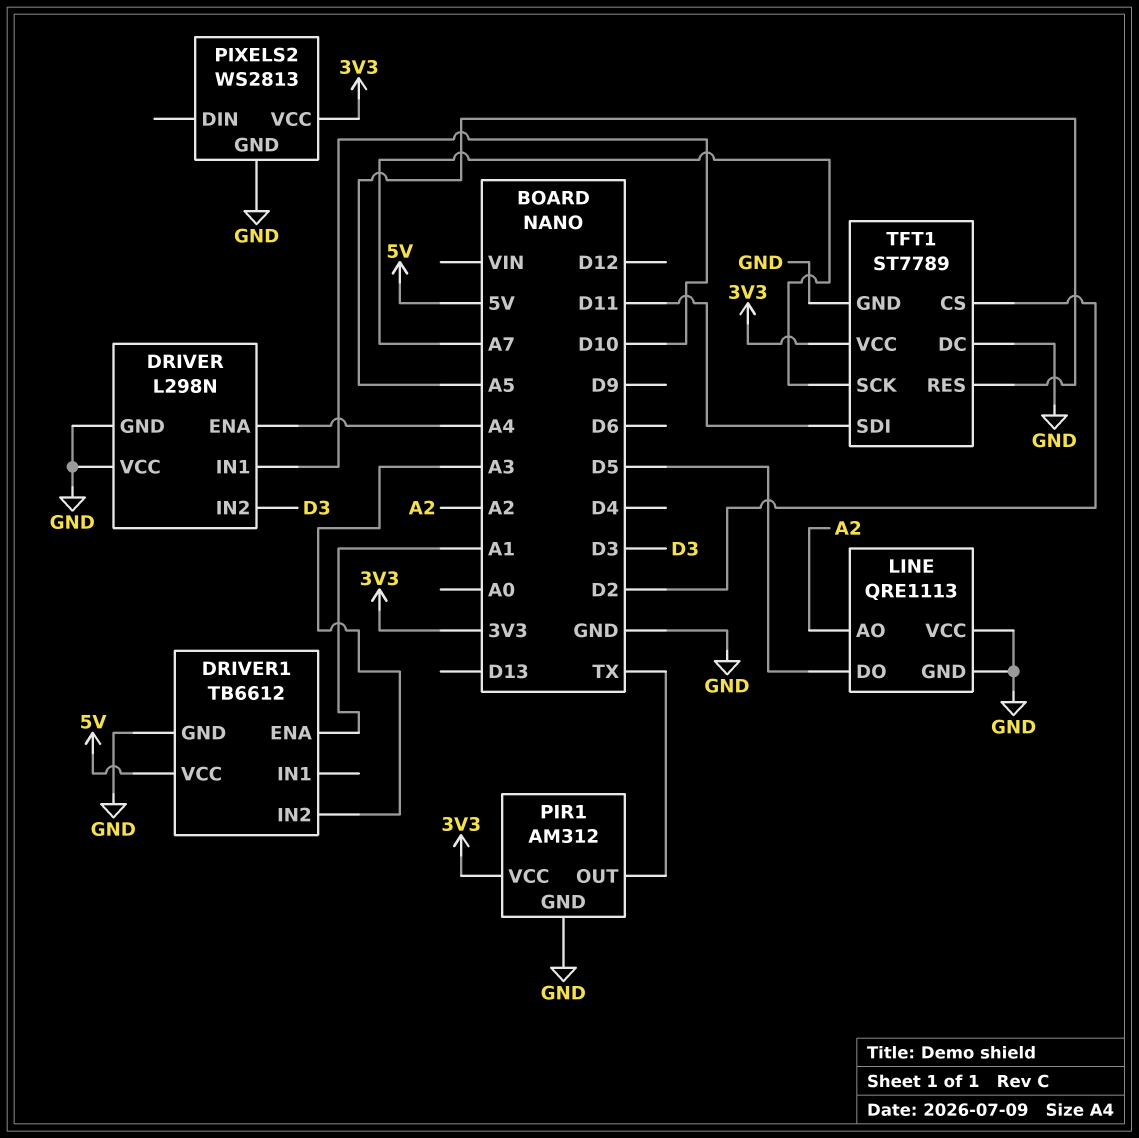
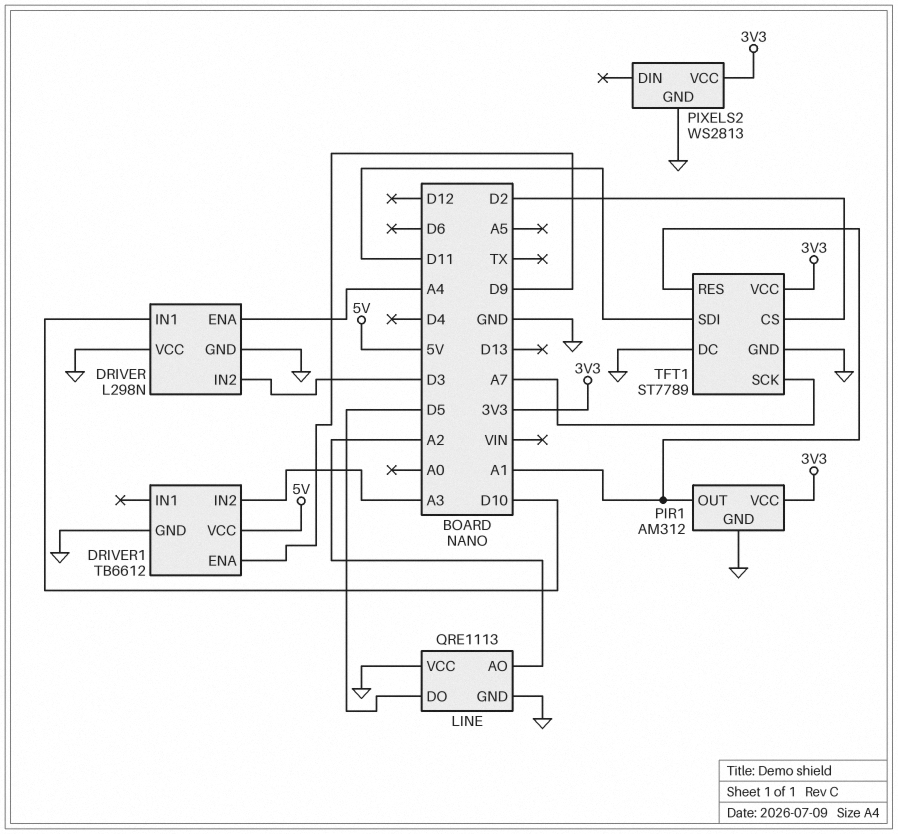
DRIVER1 pin ENA: A1 -> D9
PIR1 pin OUT: TX -> A1
TFT1 pin RES: A5 -> A1

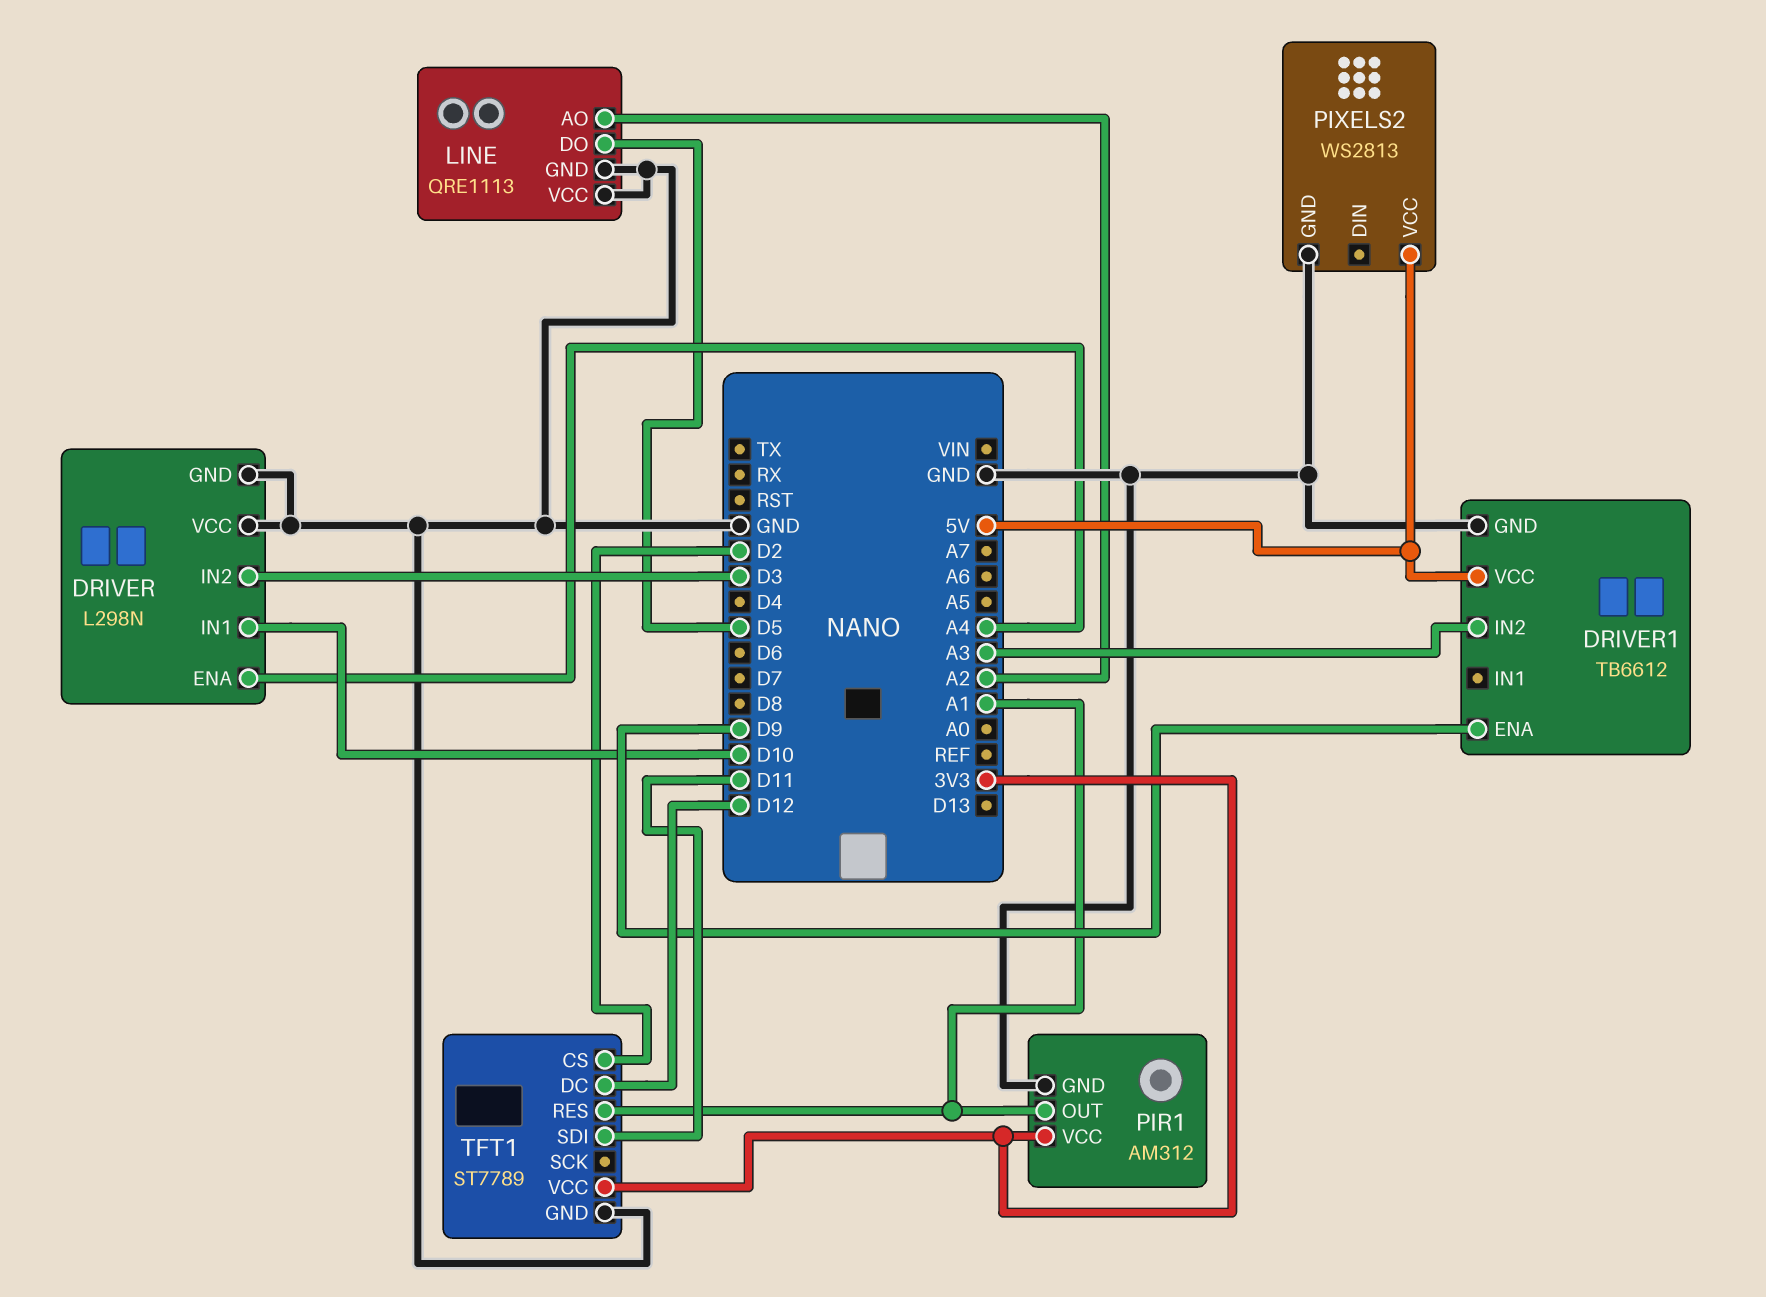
PIXELS2 pin VCC: 3V3 -> 5V
TFT1 pin DC: GND -> D12
TFT1 pin SCK: A7 -> none

